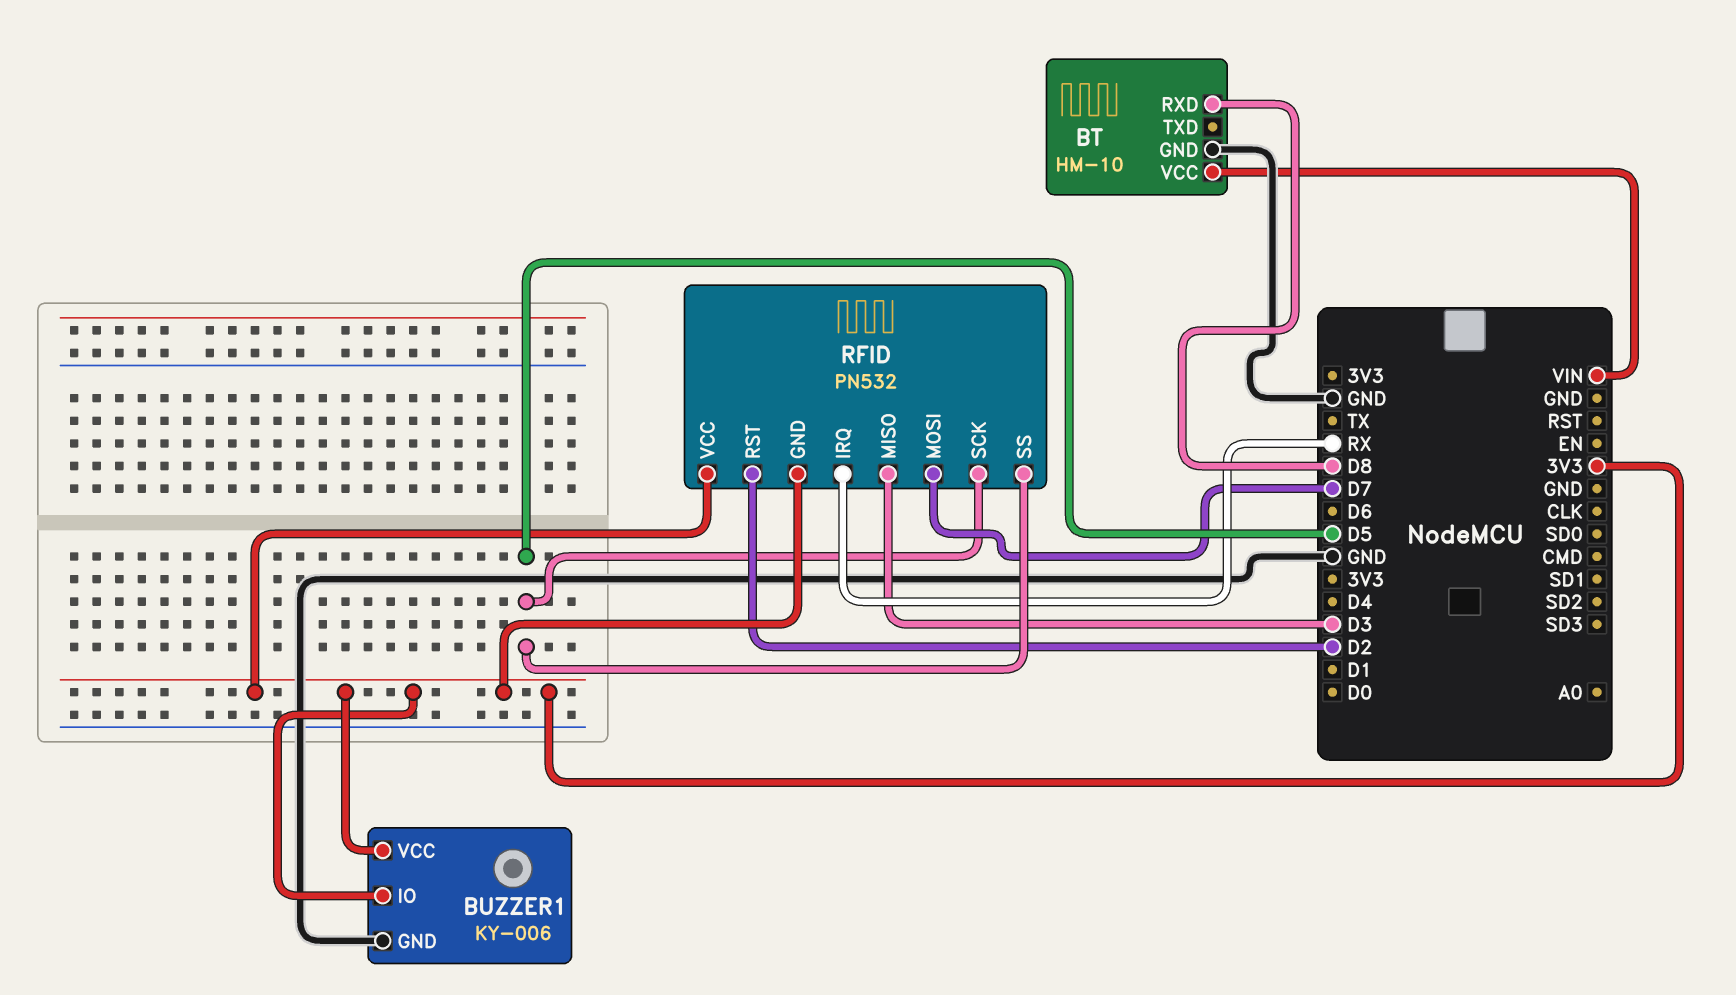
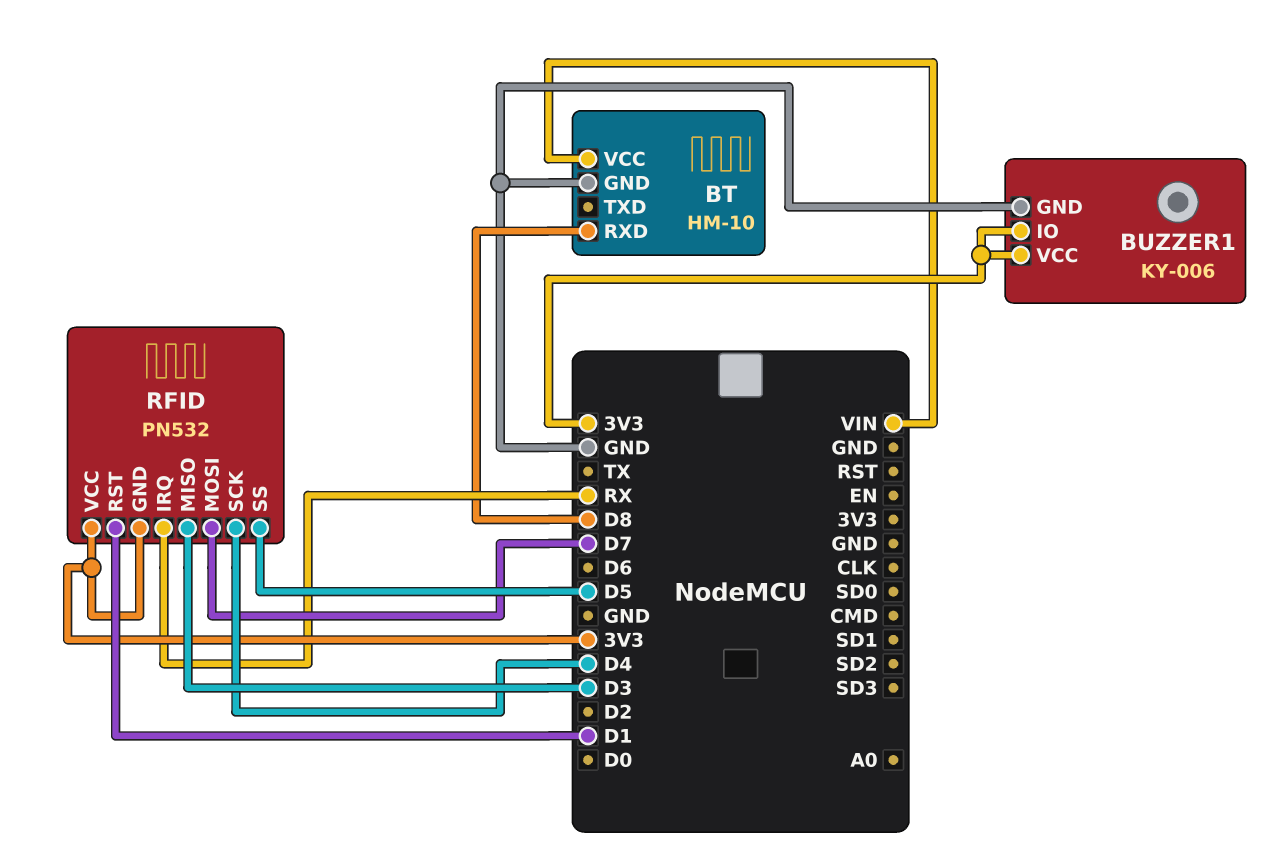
RFID pin RST: D2 -> D1
RFID pin SCK: D5 -> D4

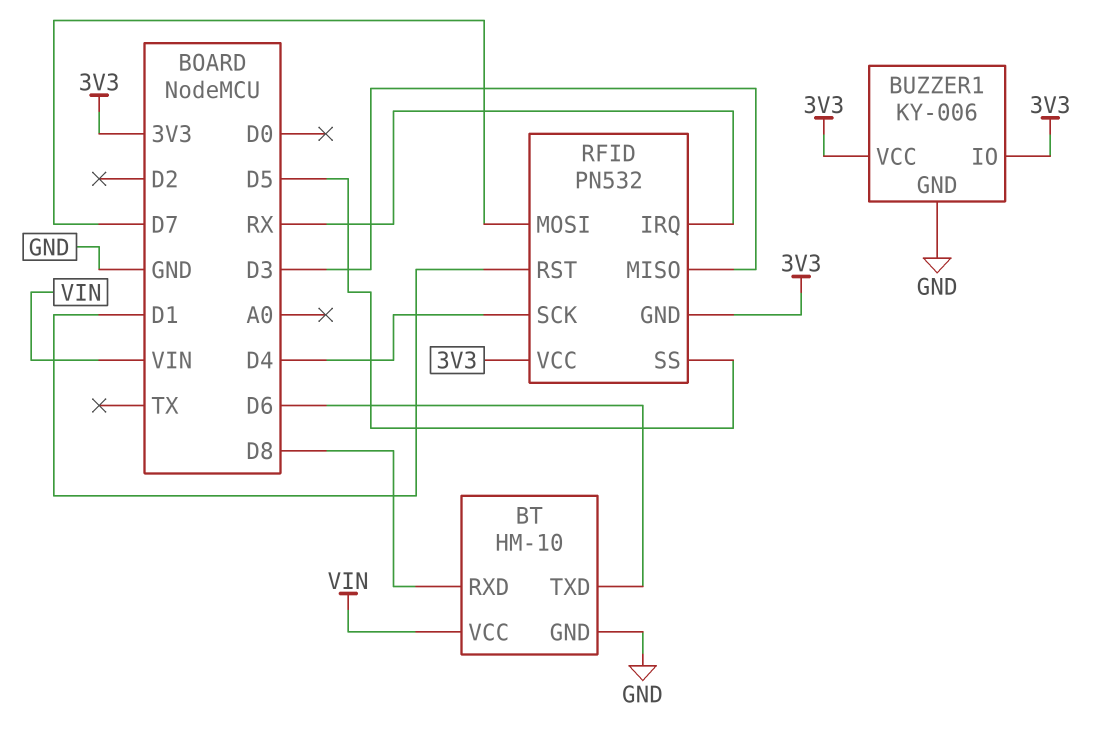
BT pin TXD: none -> D6

